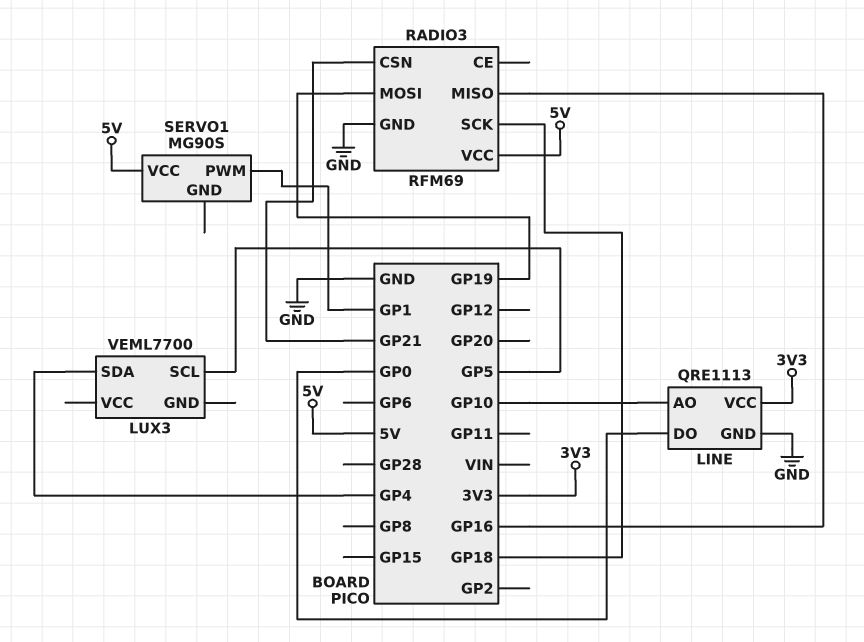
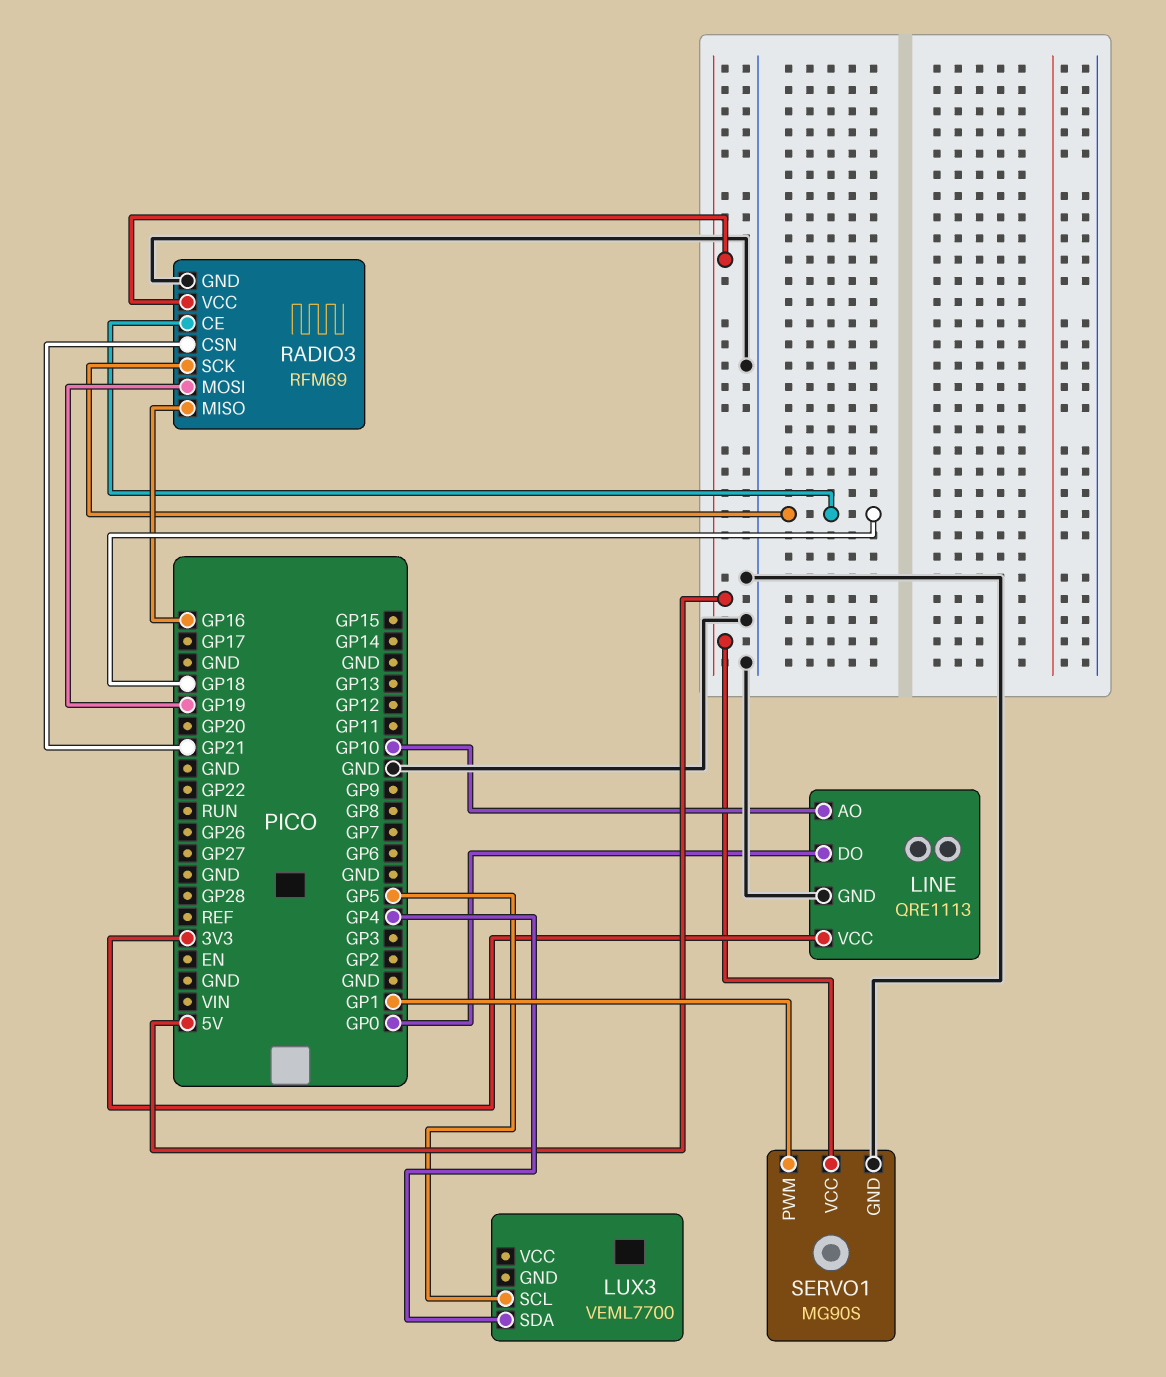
RADIO3 pin CE: none -> GP18
SERVO1 pin GND: none -> GND

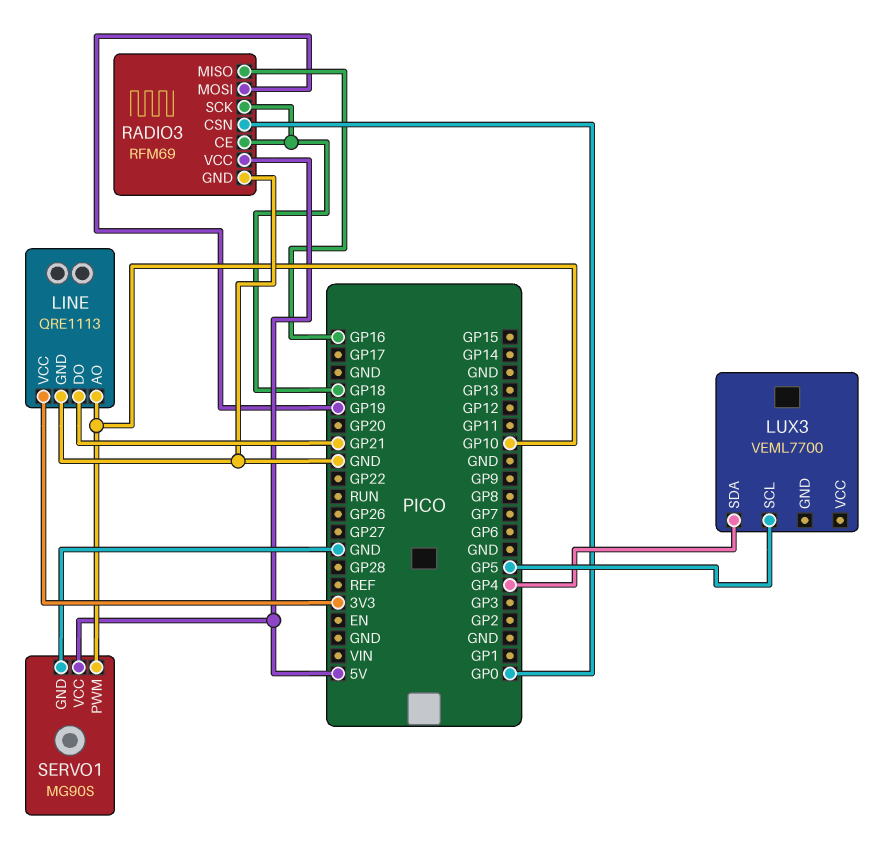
LINE pin DO: GP0 -> GP21
RADIO3 pin CSN: GP21 -> GP0
SERVO1 pin PWM: GP1 -> GP10

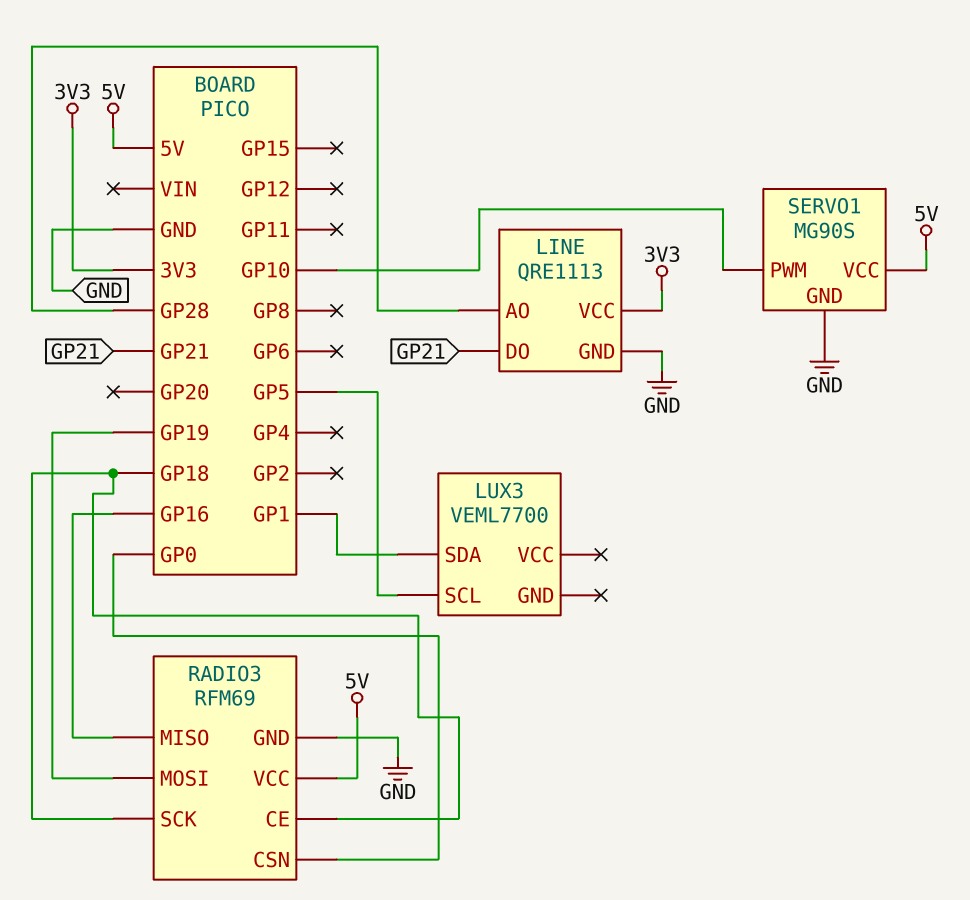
LINE pin AO: GP10 -> GP28
LUX3 pin SDA: GP4 -> GP1

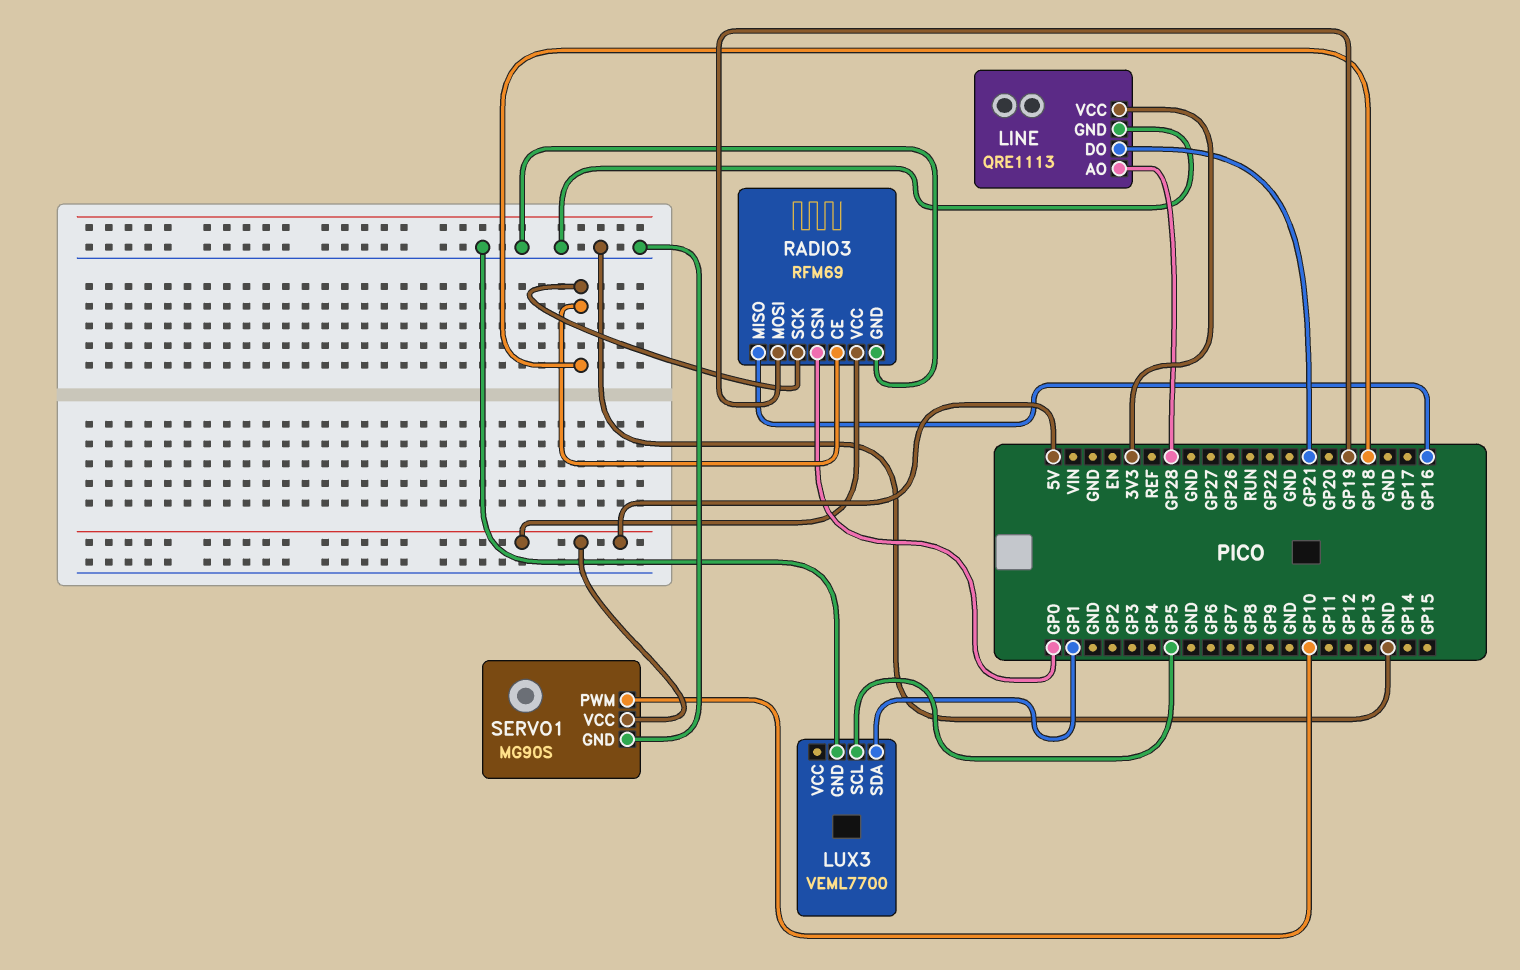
LUX3 pin GND: none -> GND

